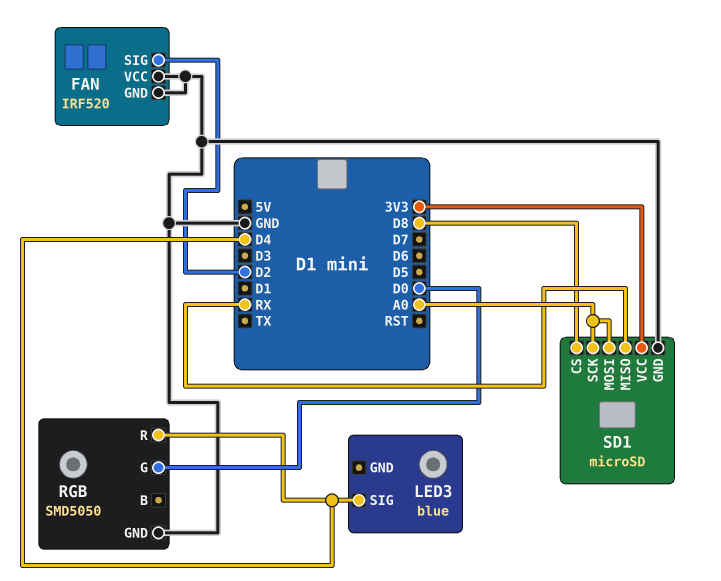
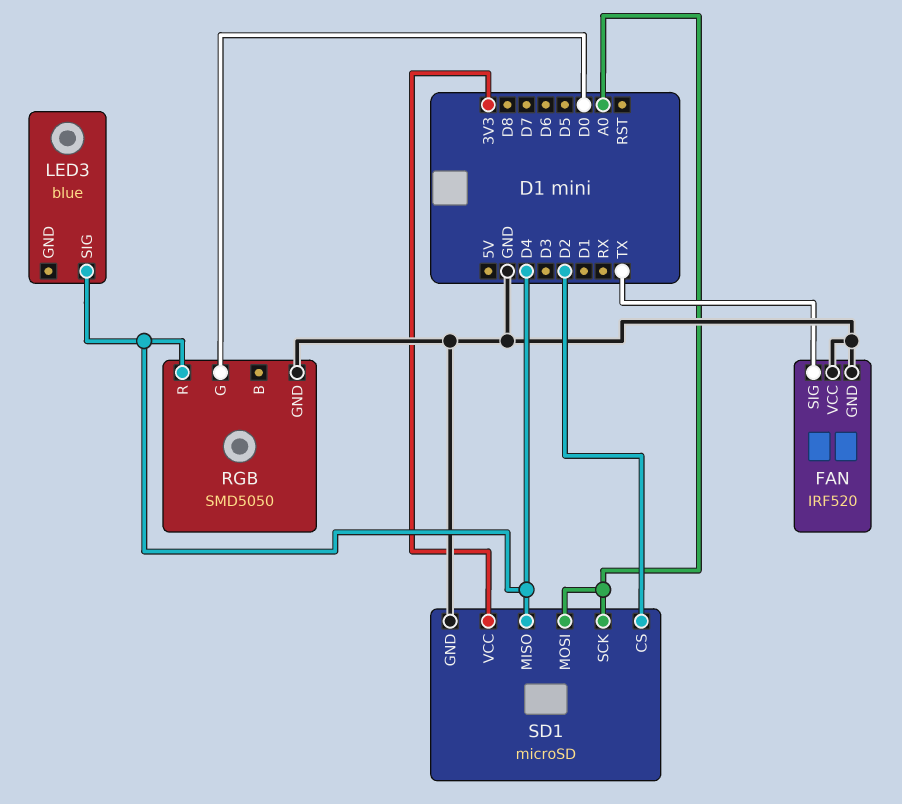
FAN pin SIG: D2 -> TX
SD1 pin CS: D8 -> D2
SD1 pin MISO: RX -> D4

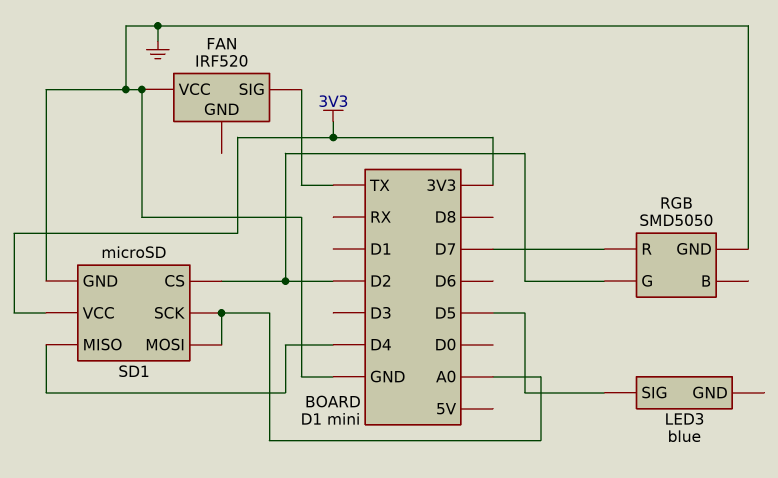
FAN pin GND: GND -> none
LED3 pin SIG: D4 -> D5
RGB pin G: D0 -> D2
RGB pin R: D4 -> D7

